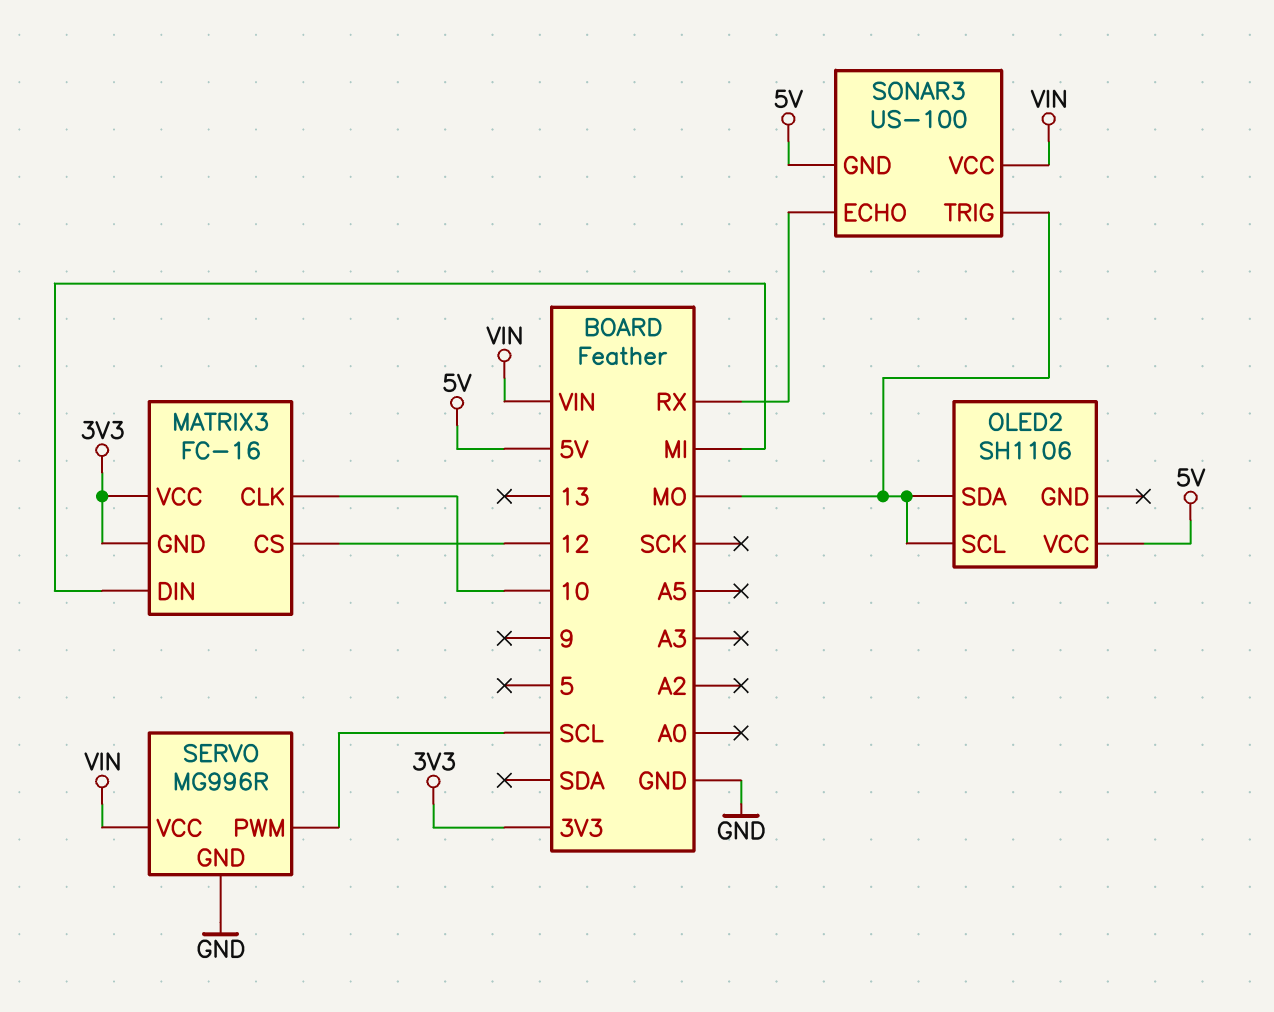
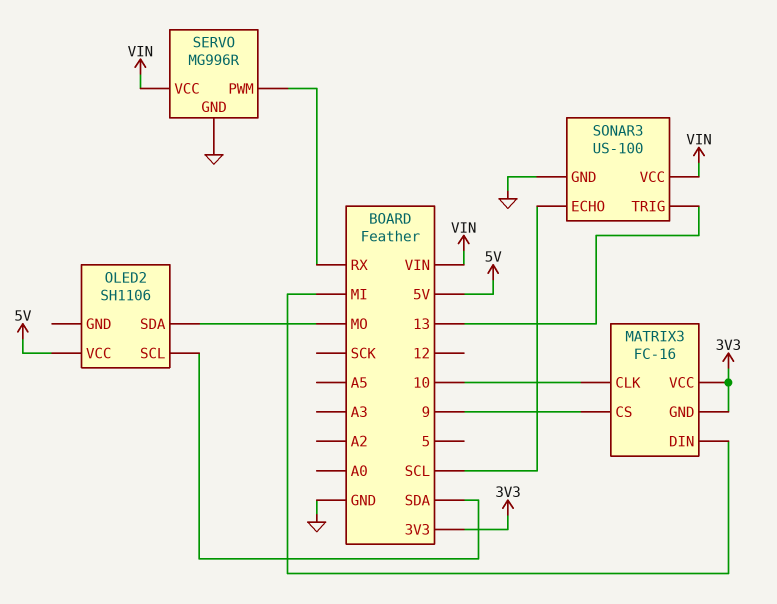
MATRIX3 pin CS: 12 -> 9
OLED2 pin SCL: MO -> SDA
SERVO pin PWM: SCL -> RX
SONAR3 pin ECHO: RX -> SCL
SONAR3 pin GND: 5V -> GND
SONAR3 pin TRIG: MO -> 13

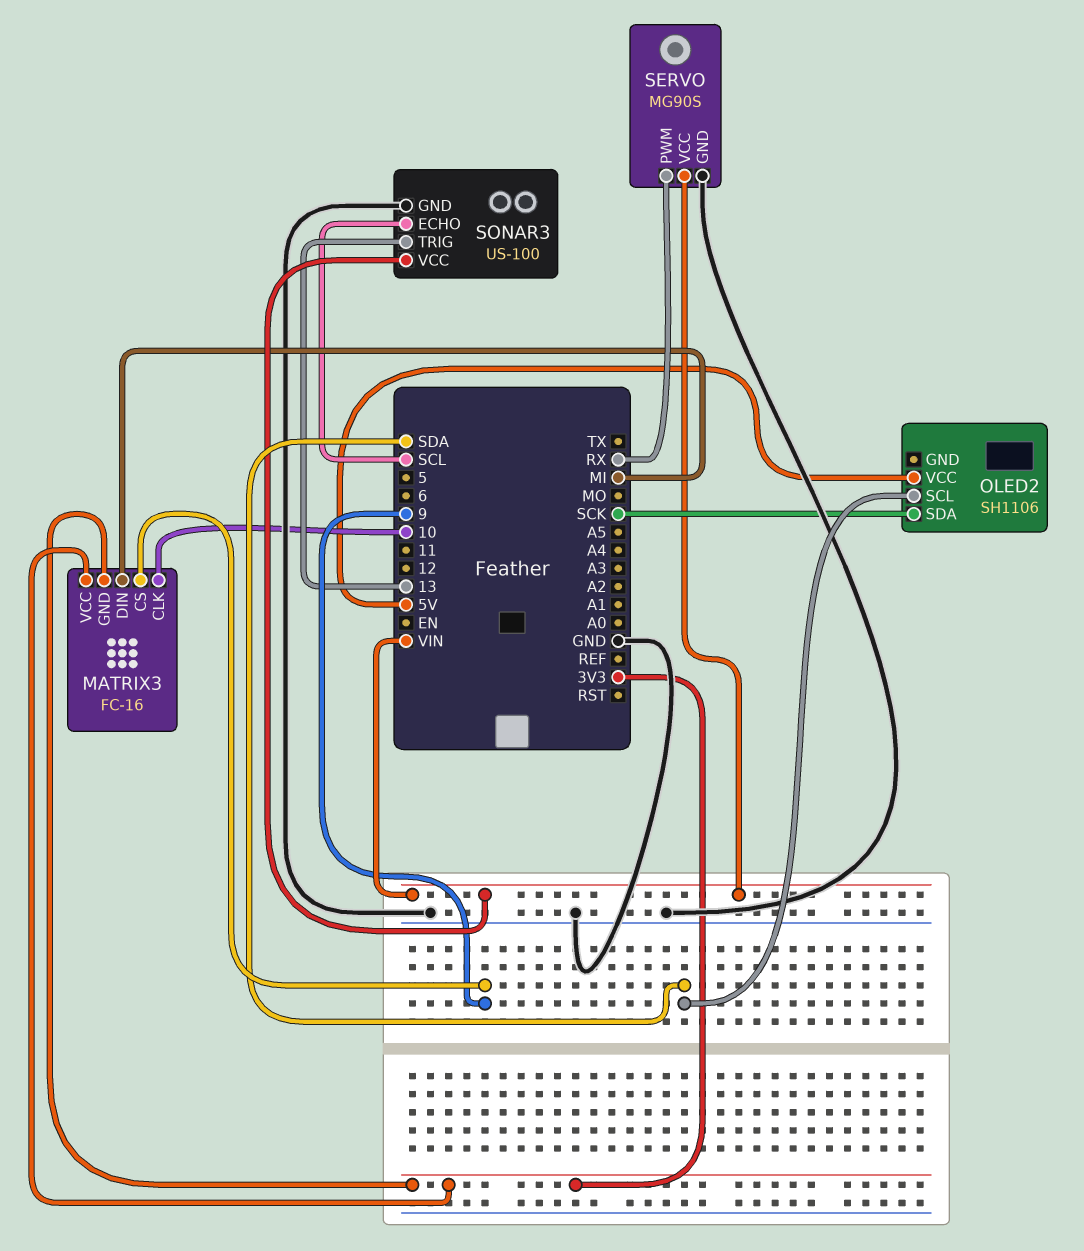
OLED2 pin SDA: MO -> SCK
SERVO: MG996R -> MG90S

